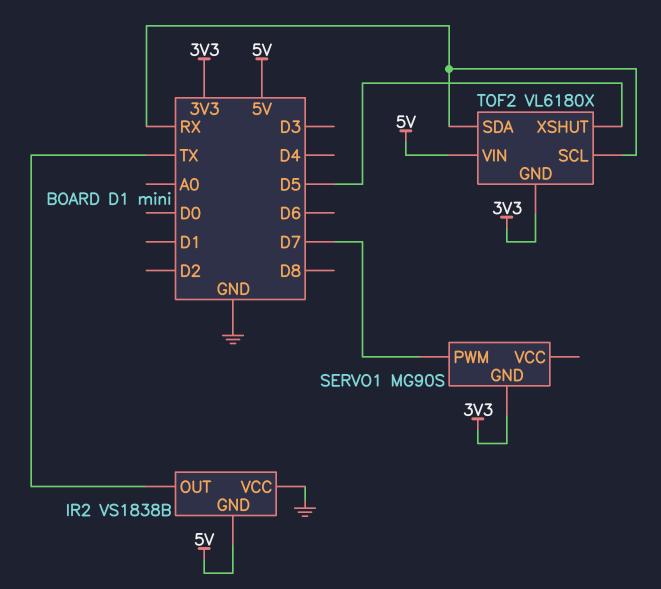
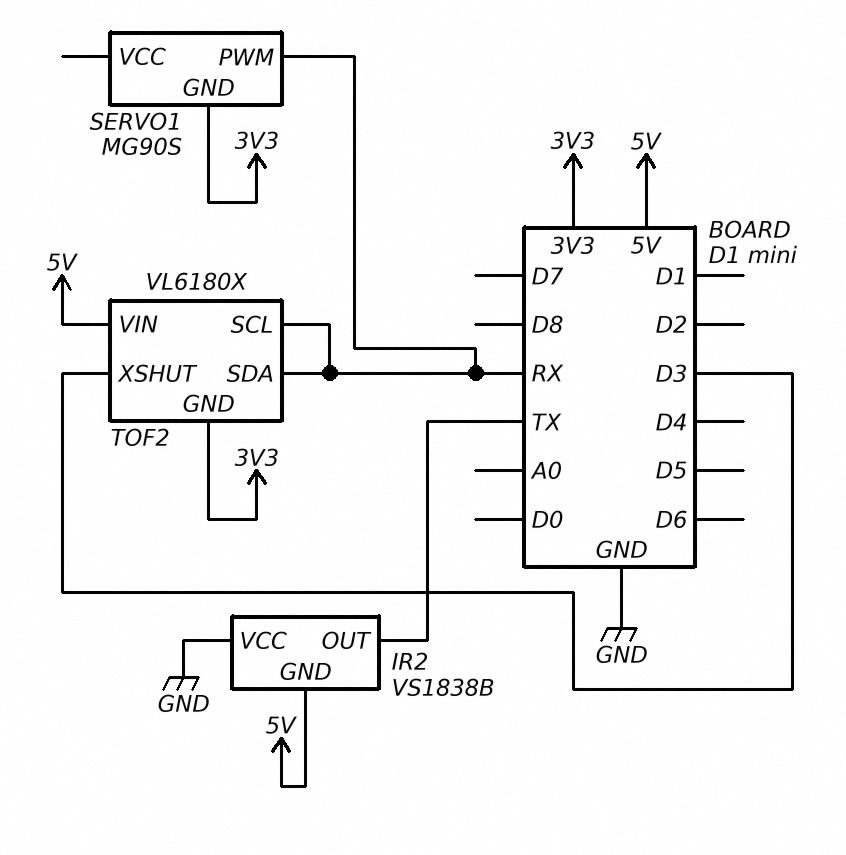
SERVO1 pin PWM: D7 -> RX
TOF2 pin XSHUT: D5 -> D3

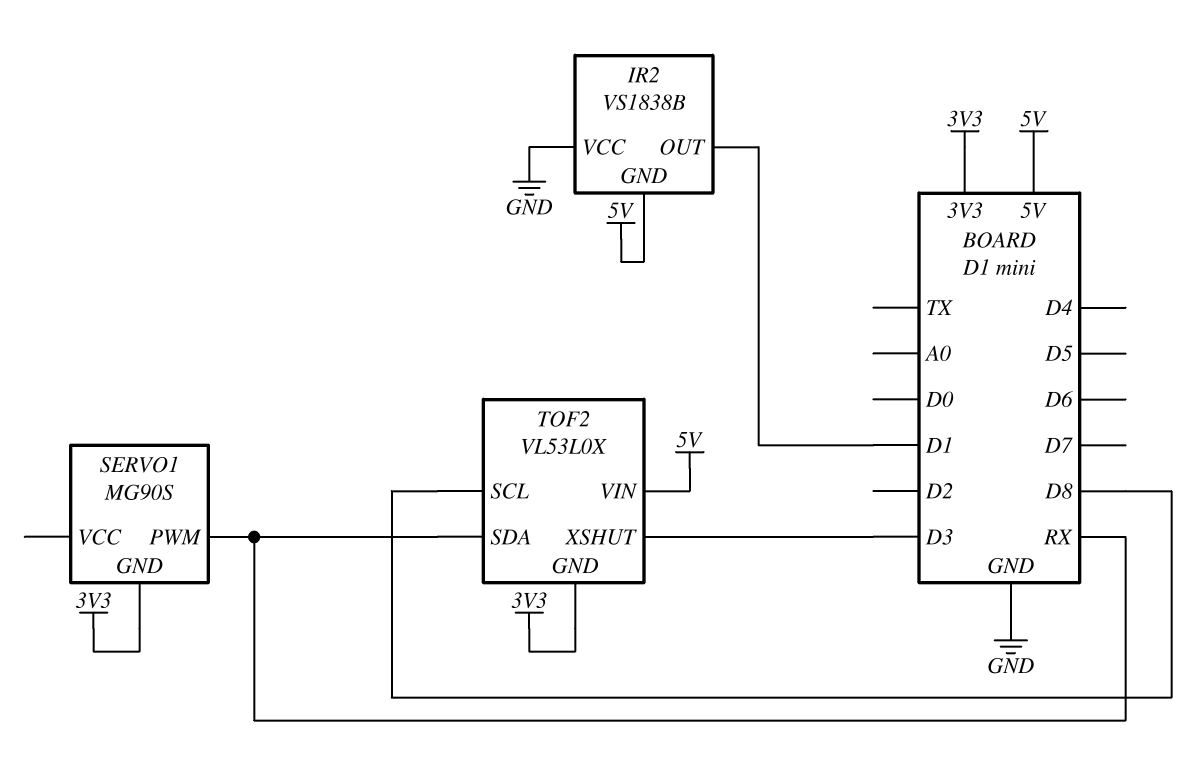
IR2 pin OUT: TX -> D1
TOF2: VL6180X -> VL53L0X
TOF2 pin SCL: RX -> D8

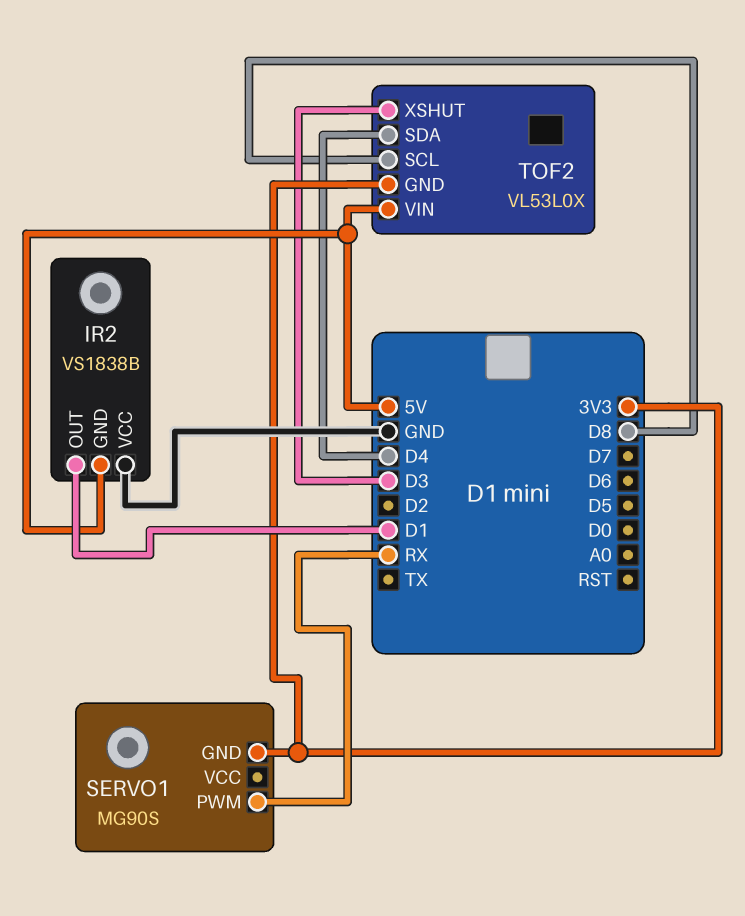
TOF2 pin SDA: RX -> D4

